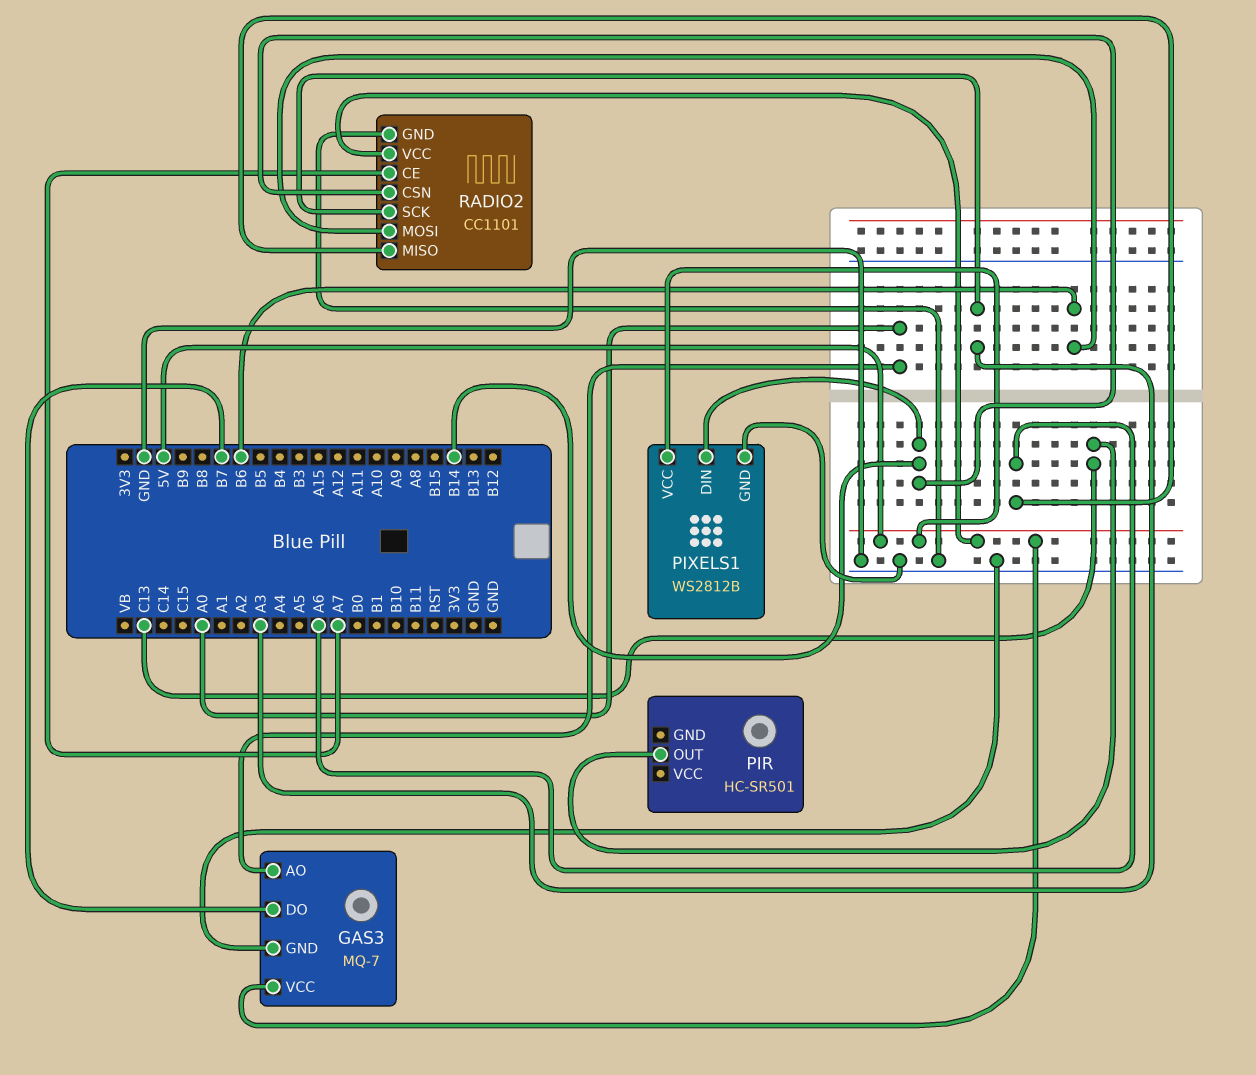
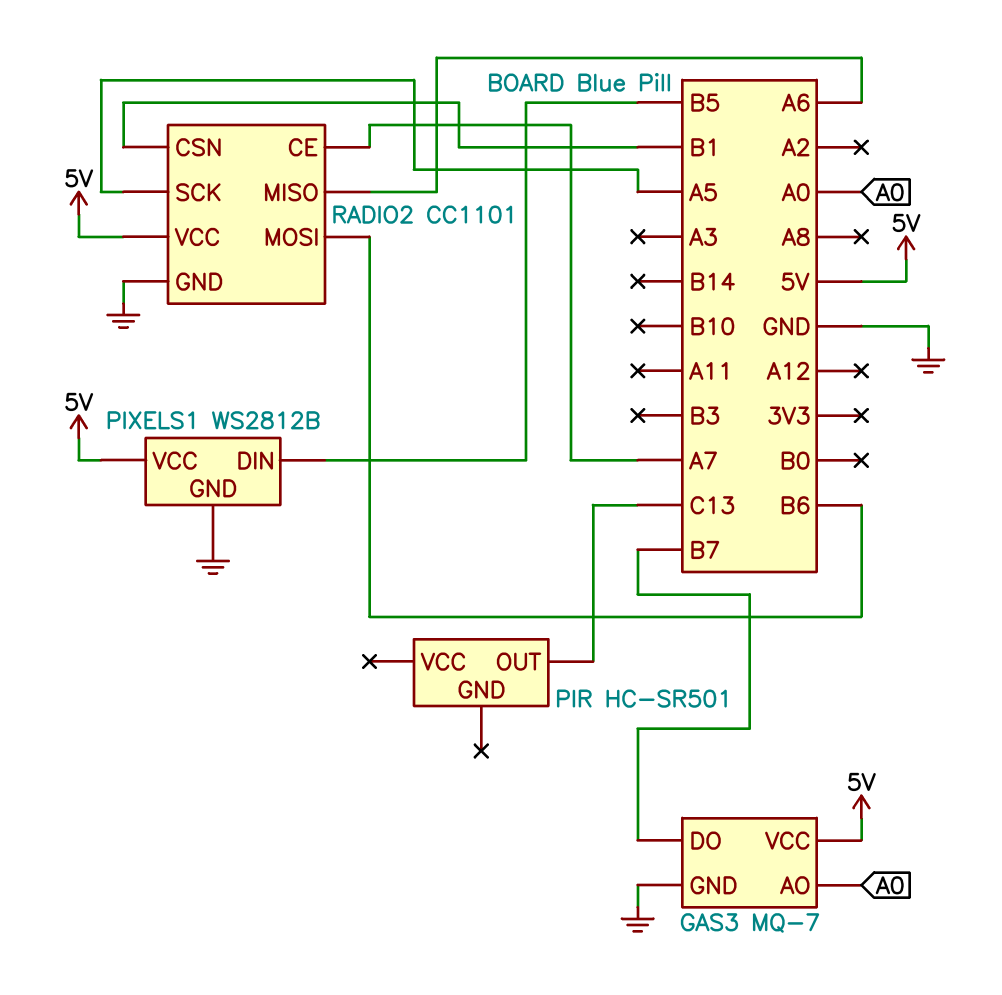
PIXELS1 pin DIN: B14 -> B5
RADIO2 pin CSN: B14 -> B1
RADIO2 pin SCK: A3 -> A5

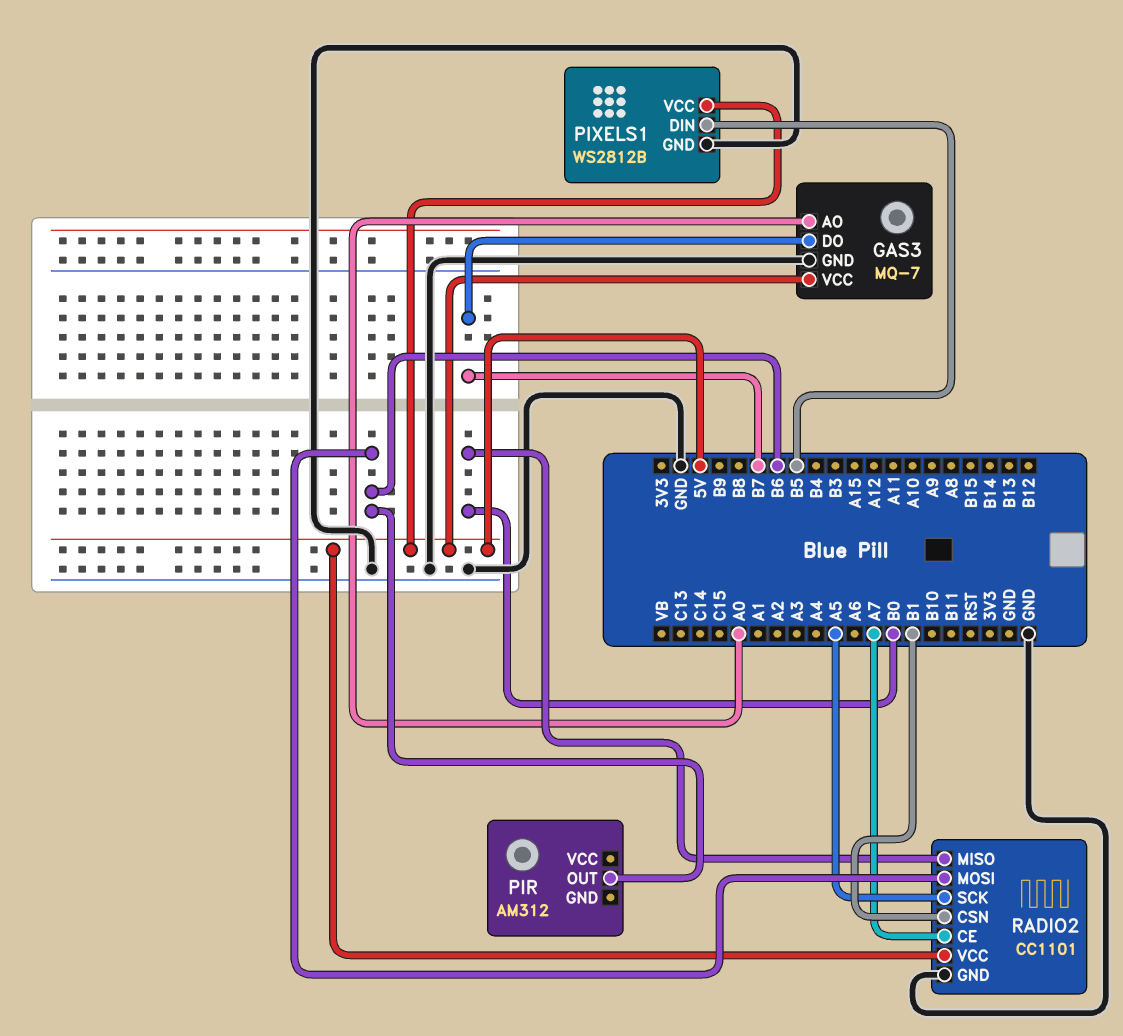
PIR: HC-SR501 -> AM312
PIR pin OUT: C13 -> B6
RADIO2 pin MISO: A6 -> B0

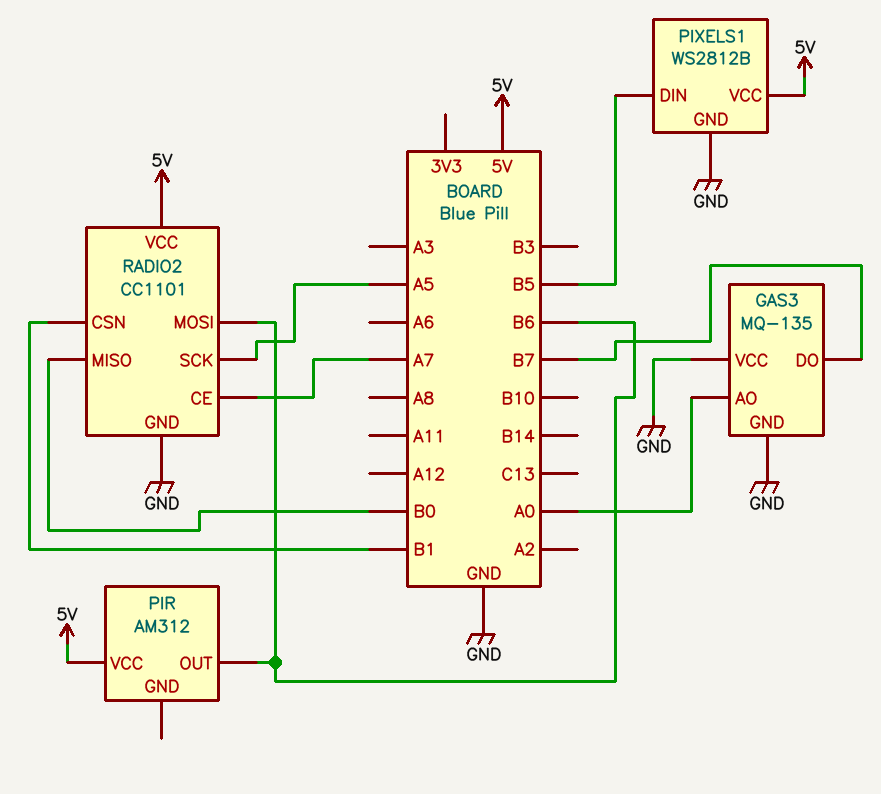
GAS3: MQ-7 -> MQ-135
GAS3 pin VCC: 5V -> GND
PIR pin VCC: none -> 5V

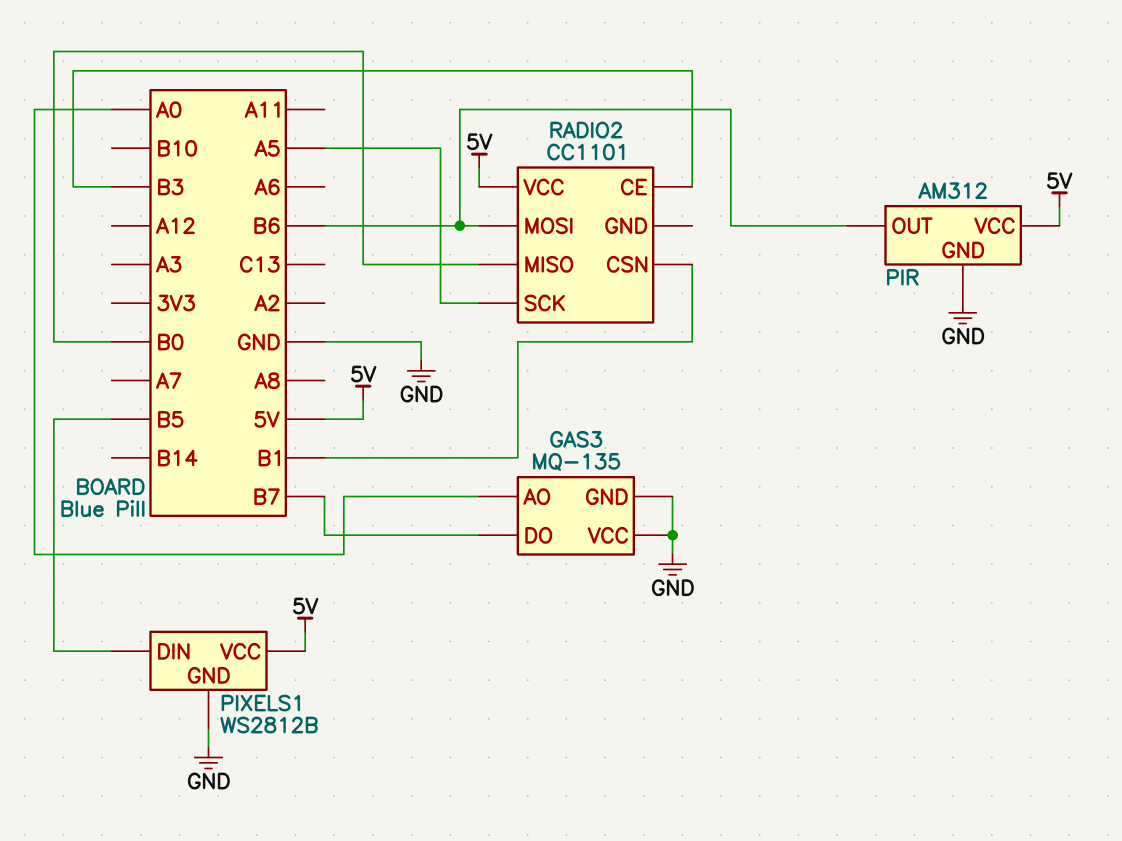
PIR pin GND: none -> GND
RADIO2 pin CE: A7 -> B3
RADIO2 pin GND: GND -> none

